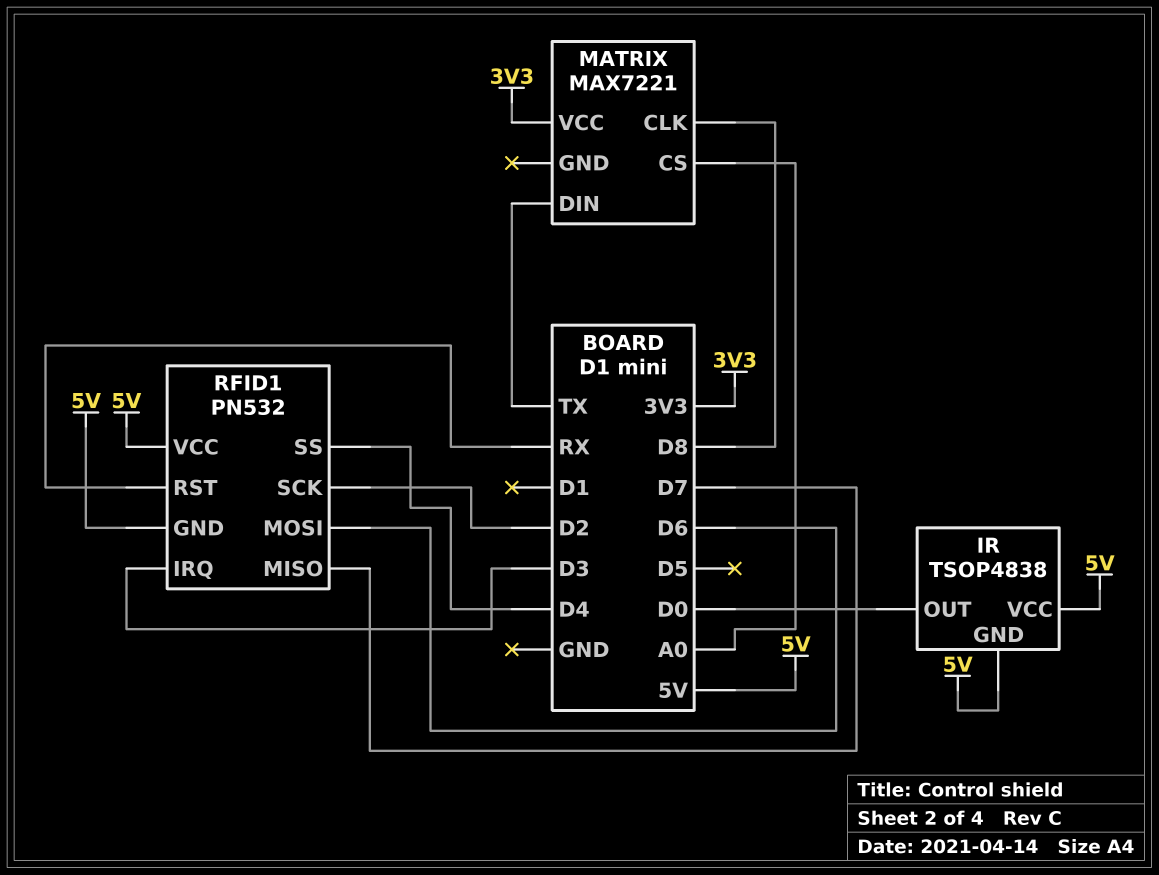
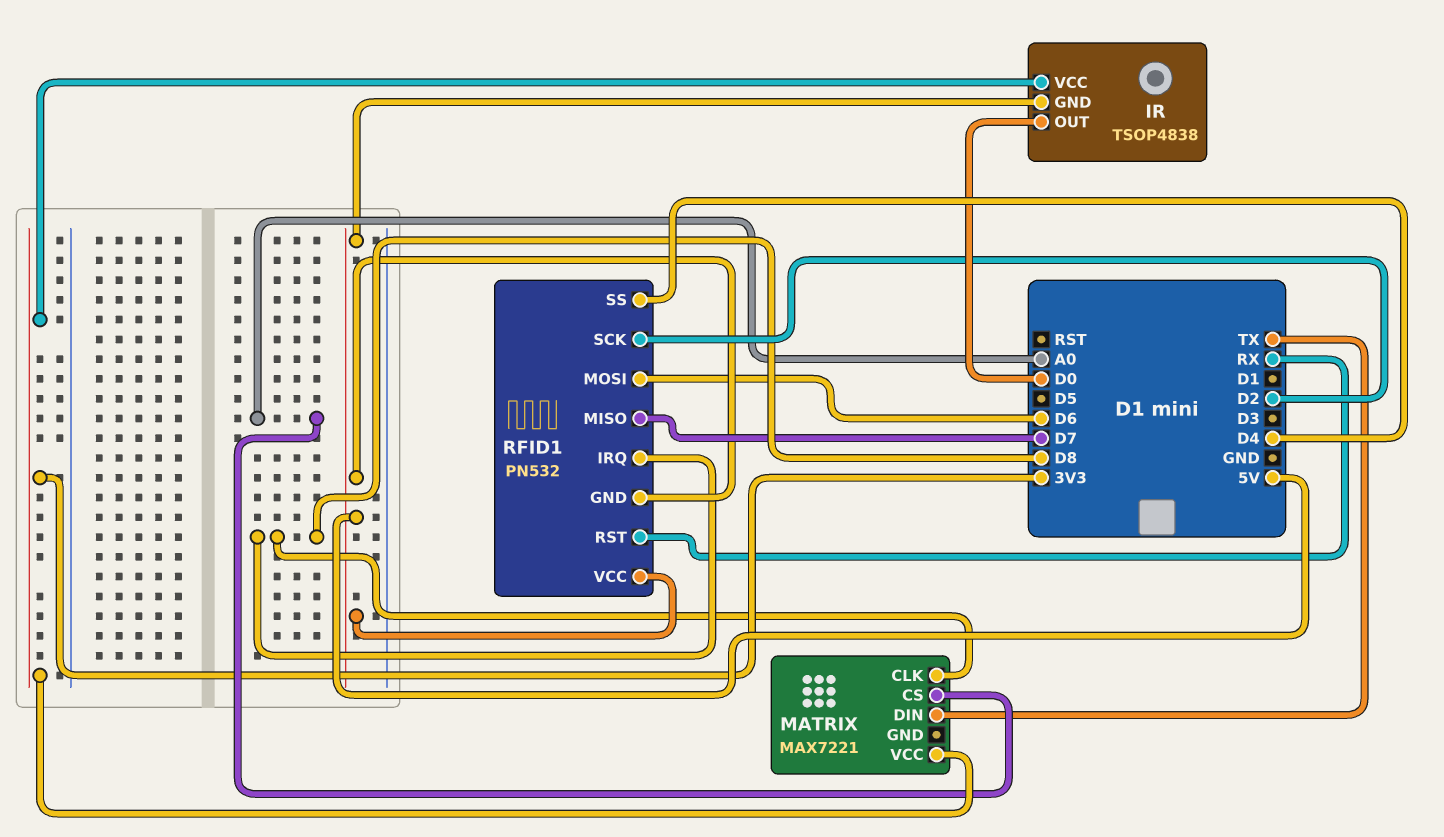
IR pin VCC: 5V -> 3V3
RFID1 pin IRQ: D3 -> D8

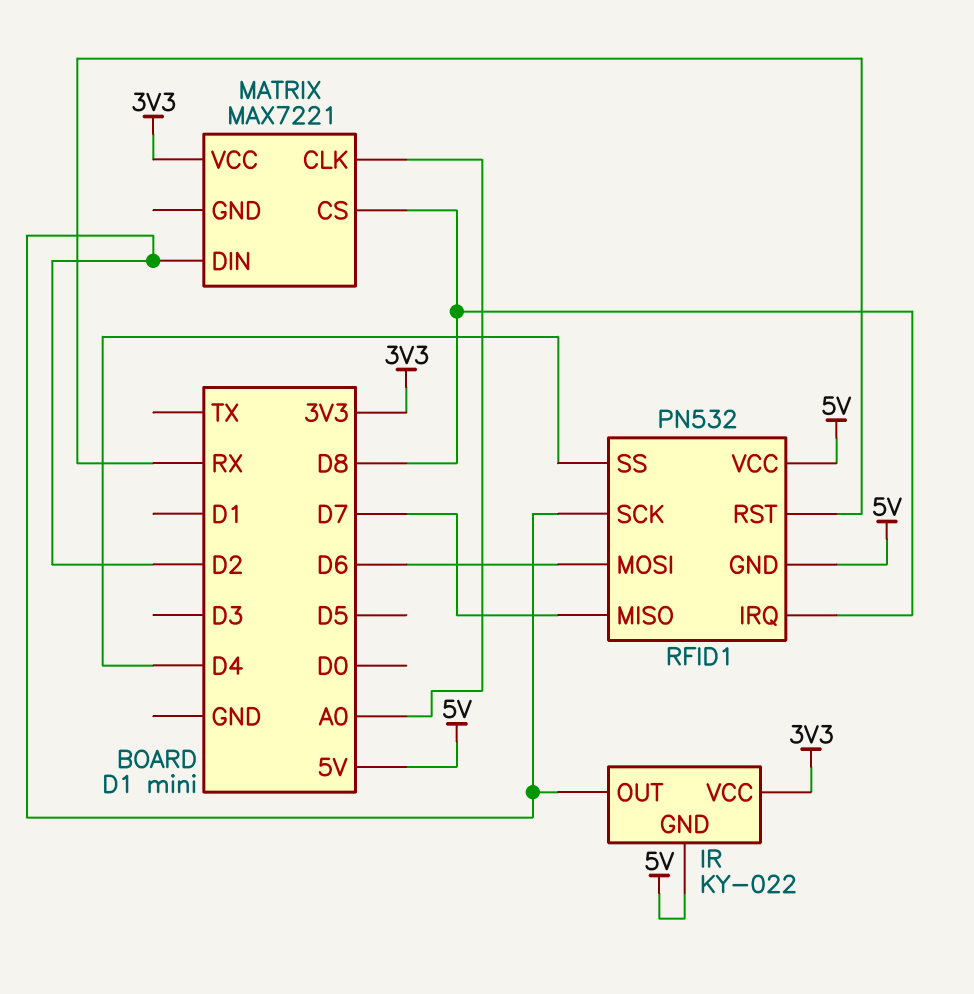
IR: TSOP4838 -> KY-022
IR pin OUT: D0 -> D2
MATRIX pin CLK: D8 -> A0
MATRIX pin CS: A0 -> D8
MATRIX pin DIN: TX -> D2

